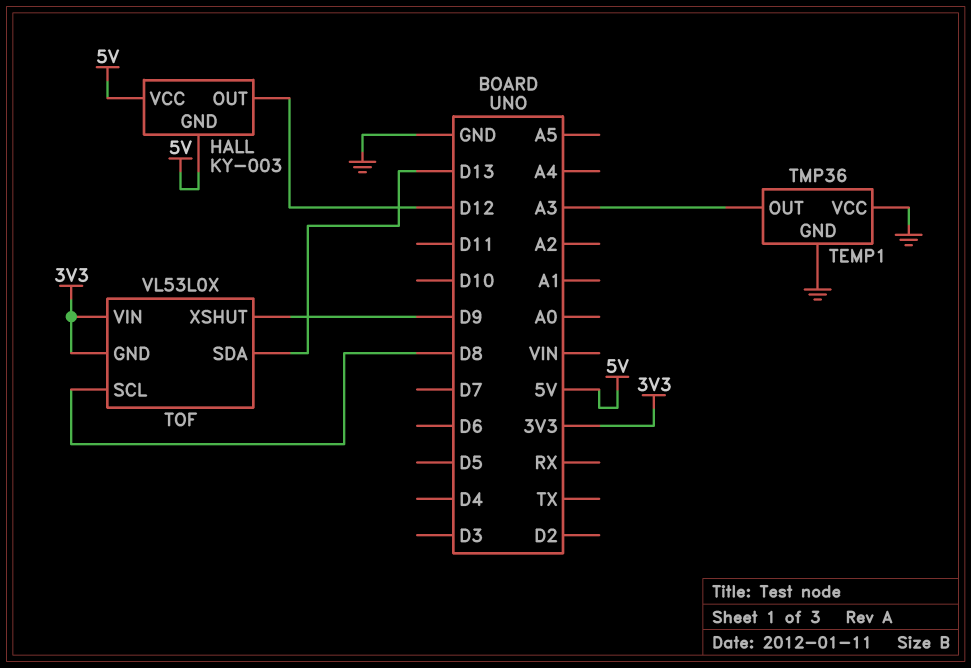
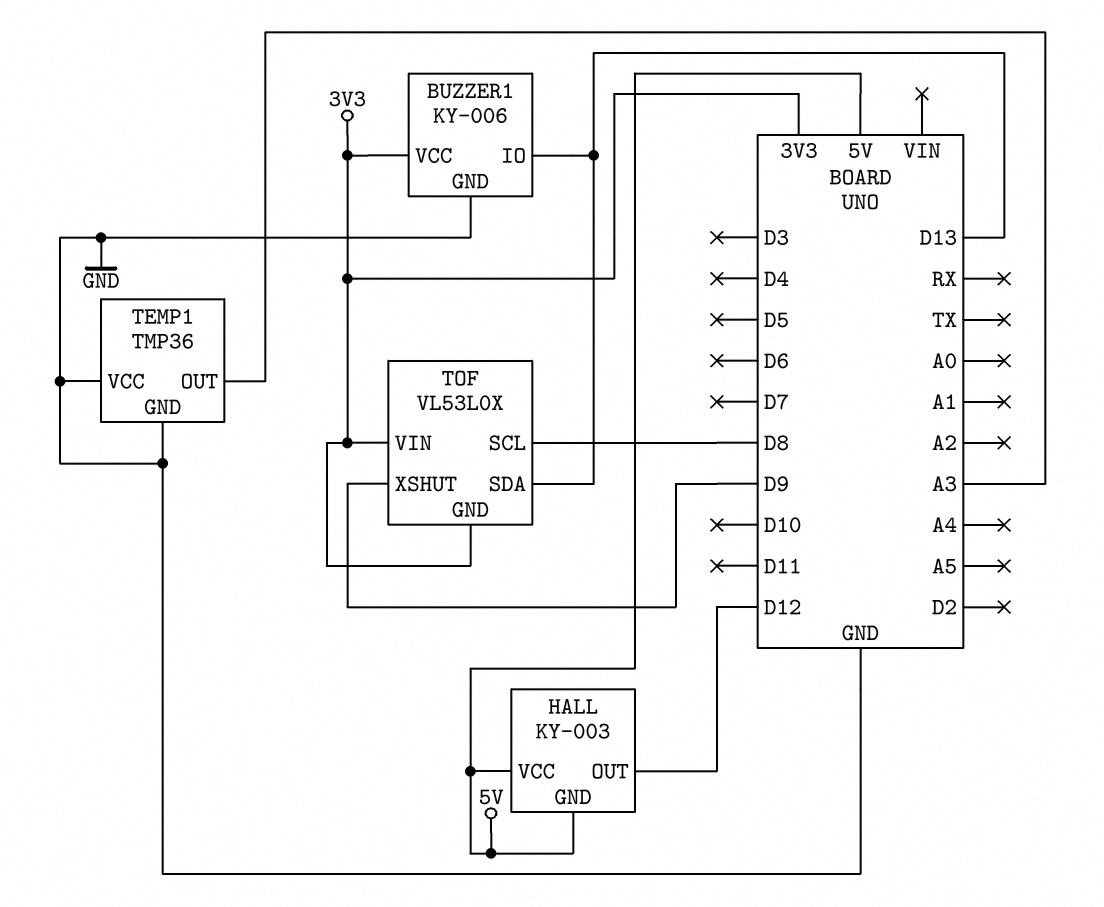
BUZZER1: none -> KY-006
BUZZER1 pin GND: none -> GND
BUZZER1 pin IO: none -> D13
BUZZER1 pin VCC: none -> 3V3

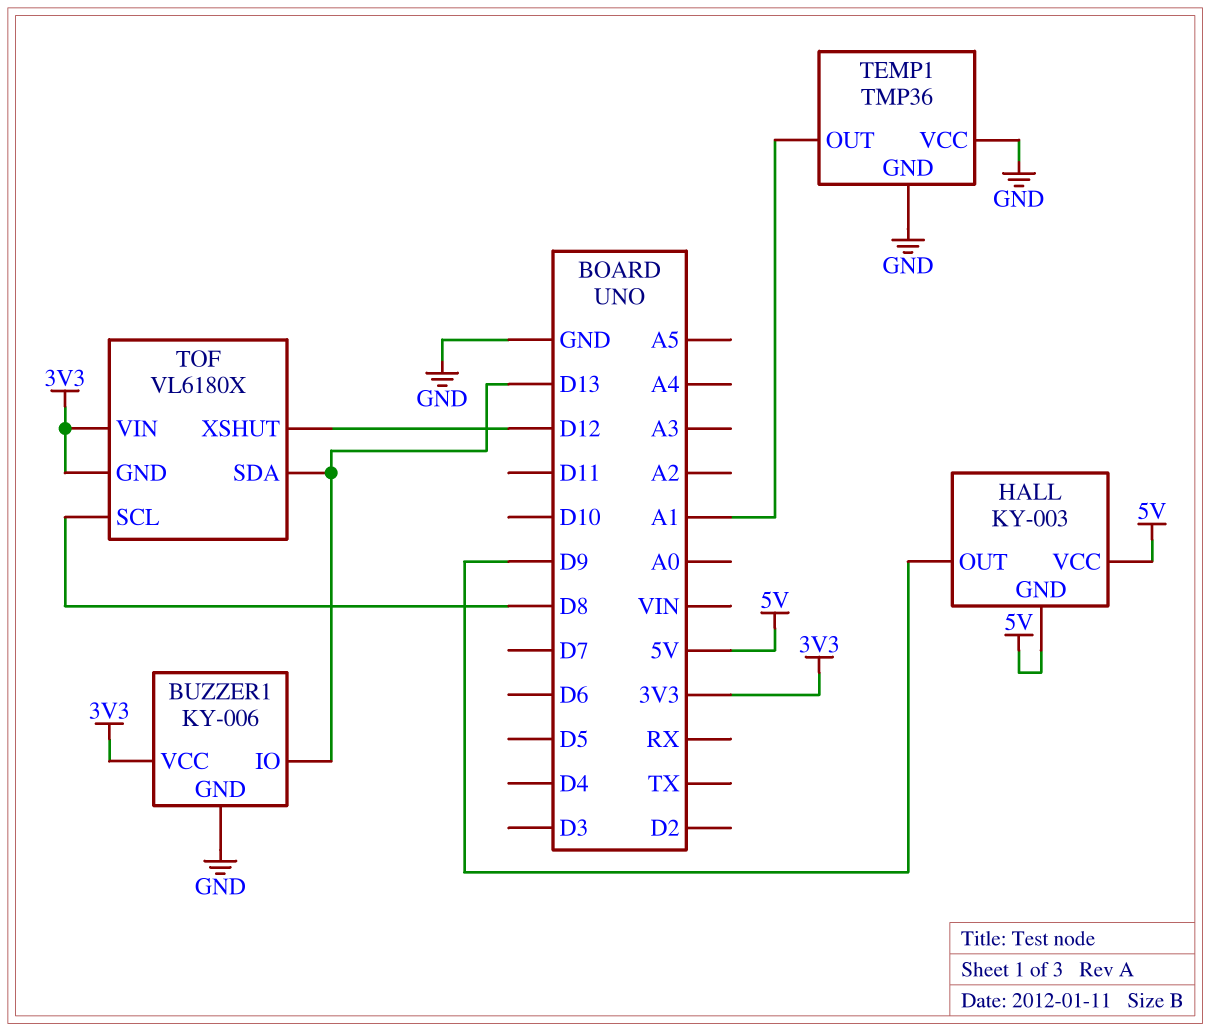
HALL pin OUT: D12 -> D9
TEMP1 pin OUT: A3 -> A1
TOF: VL53L0X -> VL6180X
TOF pin XSHUT: D9 -> D12

